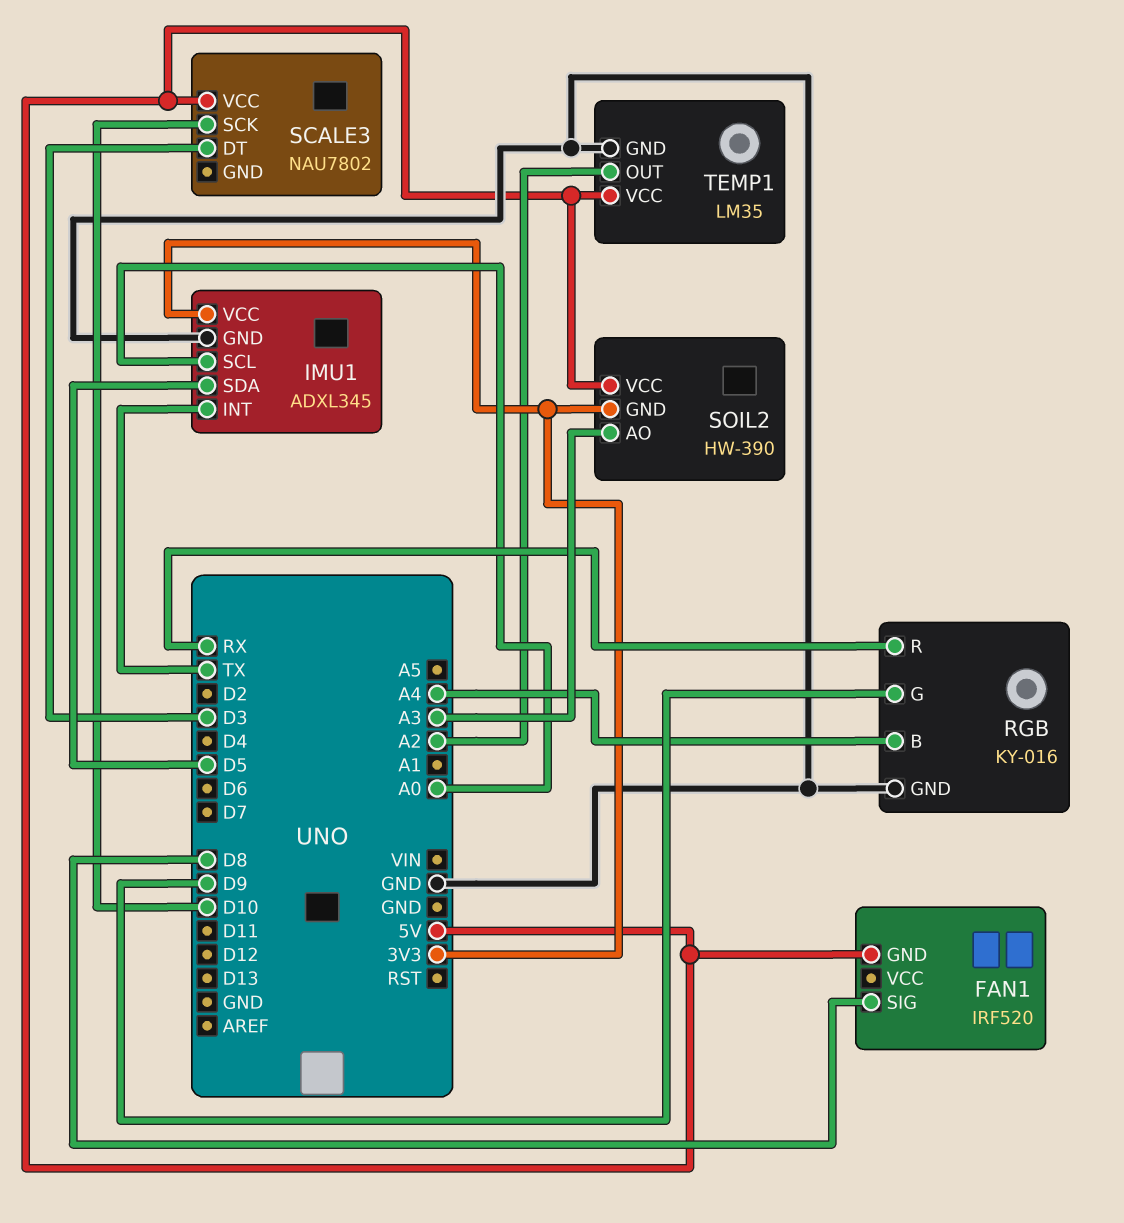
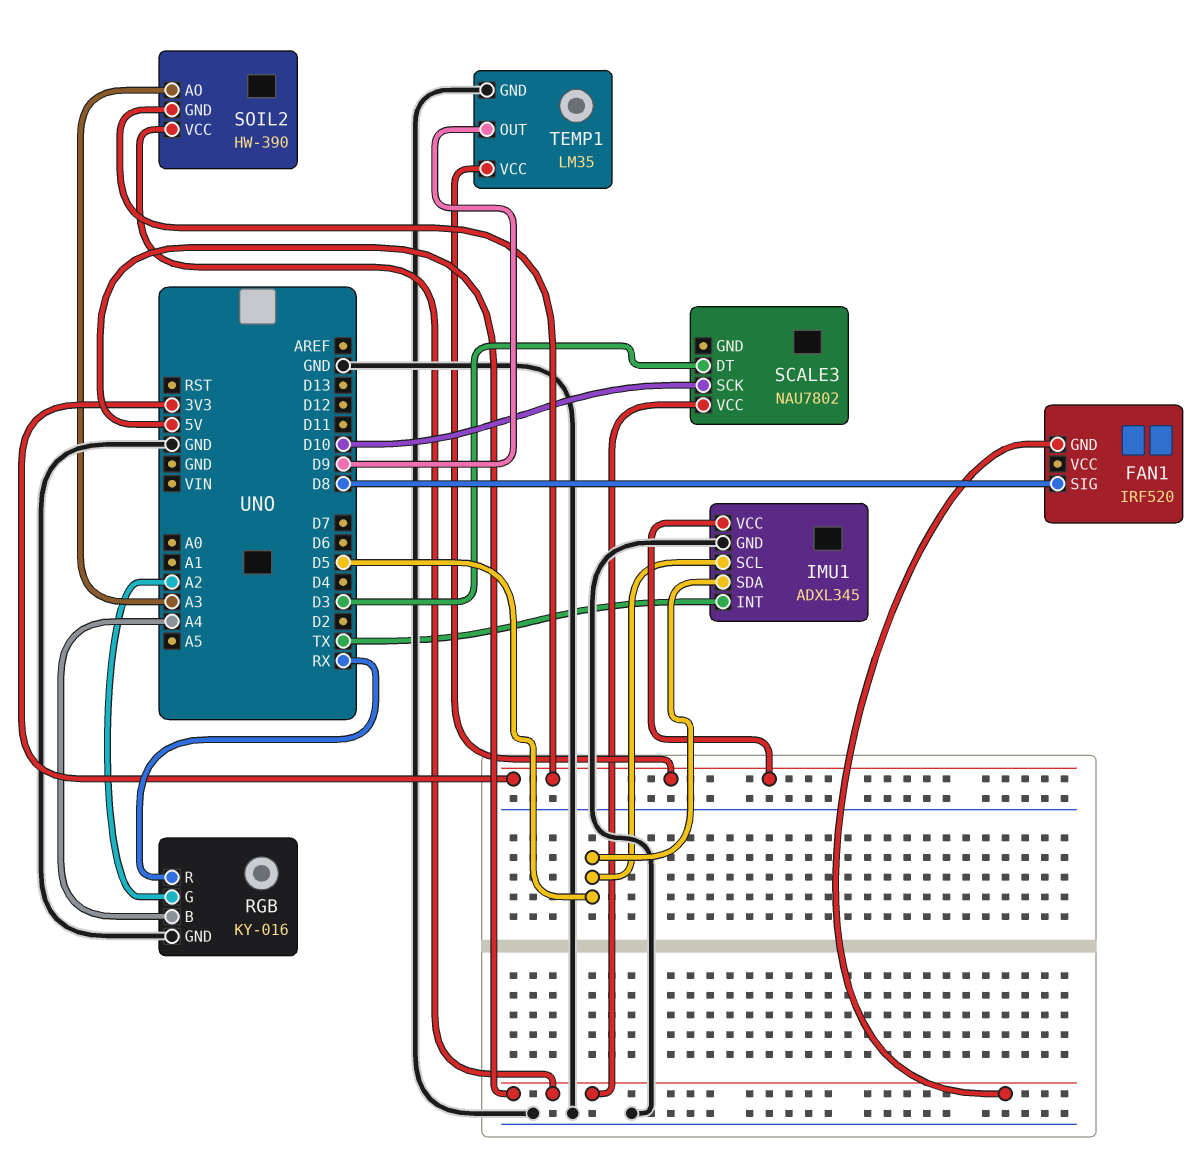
IMU1 pin SCL: A0 -> D5
RGB pin G: D9 -> A2
TEMP1 pin OUT: A2 -> D9
TEMP1 pin VCC: 5V -> 3V3

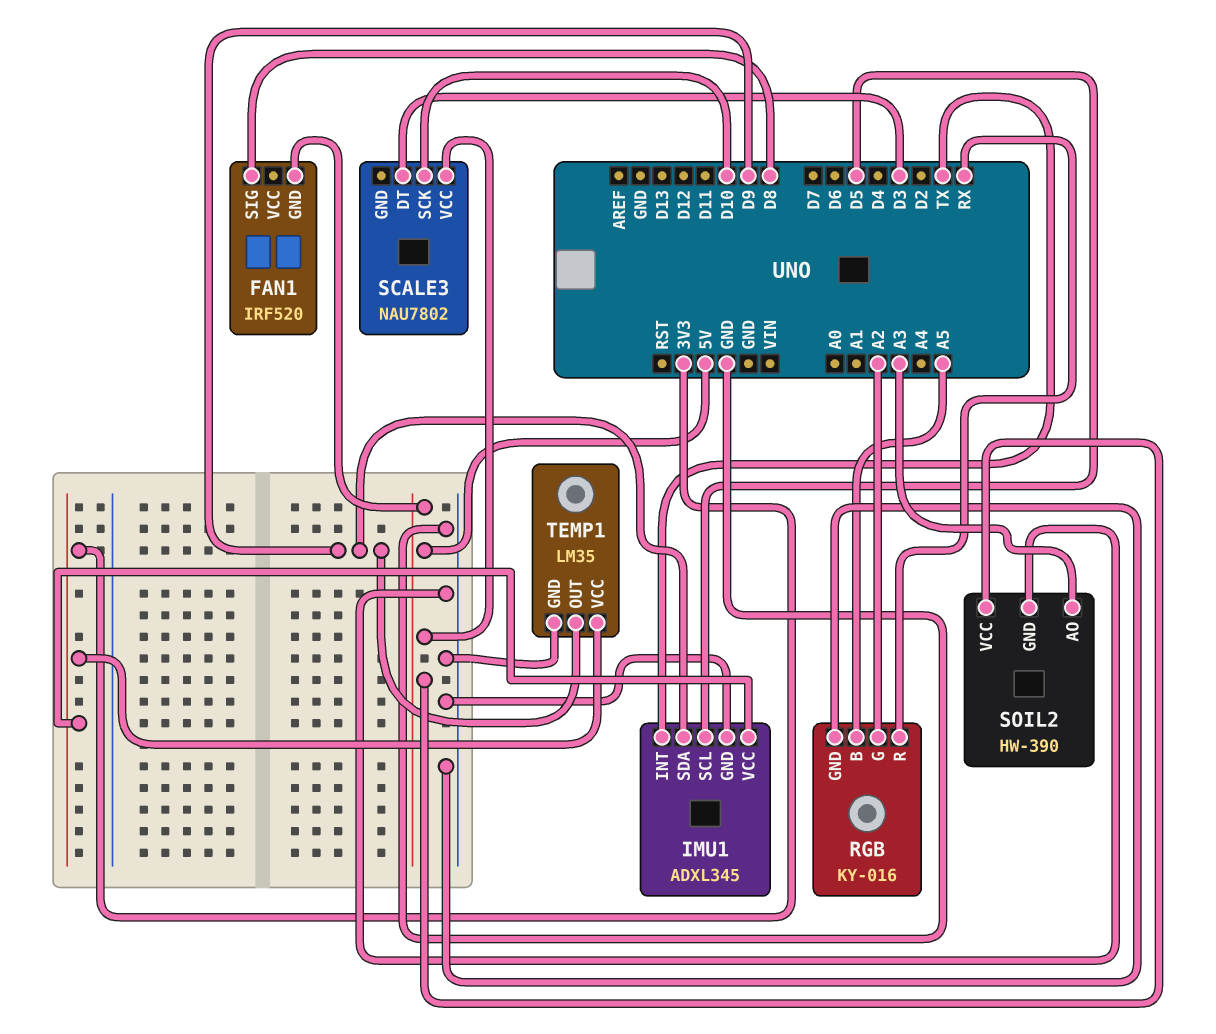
IMU1 pin SDA: D5 -> D9
RGB pin B: A4 -> A5
SOIL2 pin GND: 3V3 -> GND

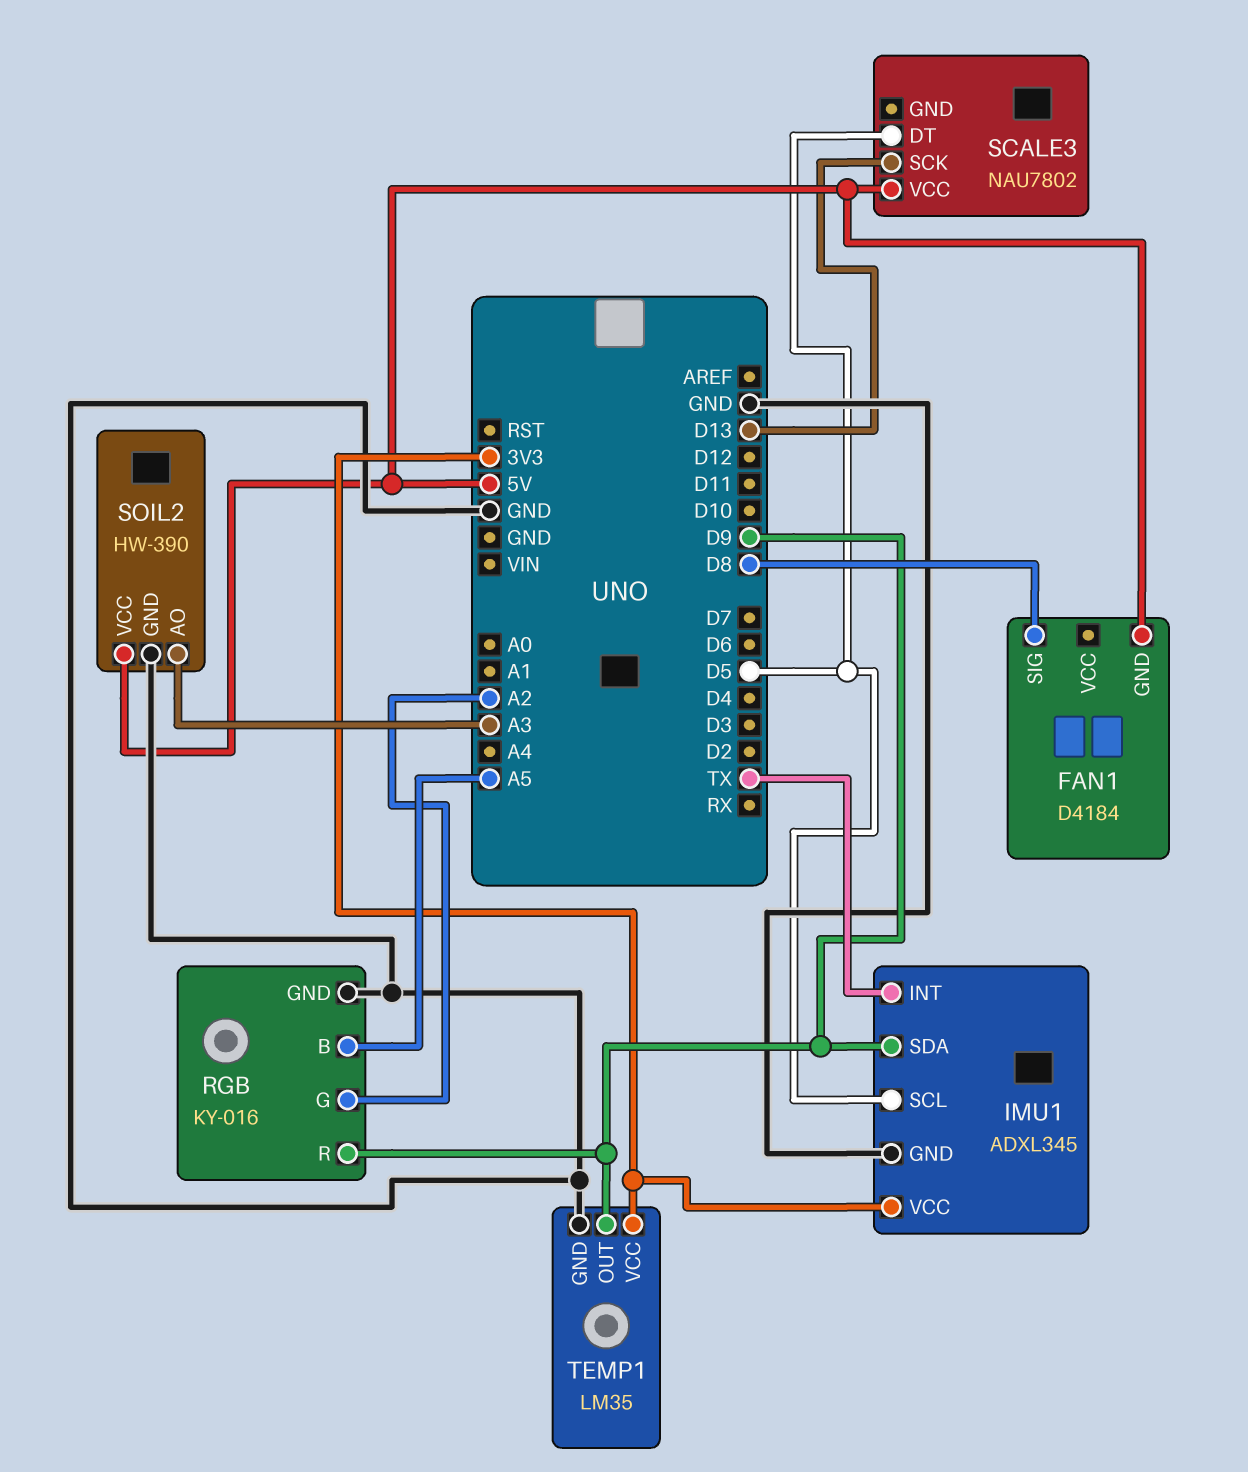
FAN1: IRF520 -> D4184
RGB pin R: RX -> D9
SCALE3 pin DT: D3 -> D5
SCALE3 pin SCK: D10 -> D13

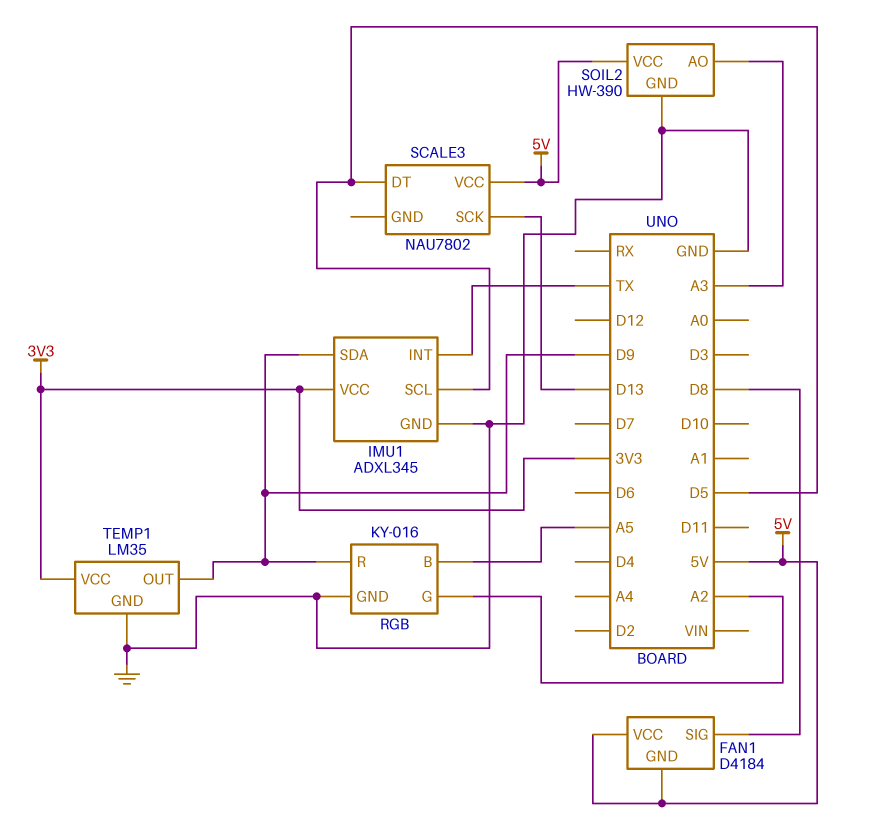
FAN1 pin VCC: none -> 5V

